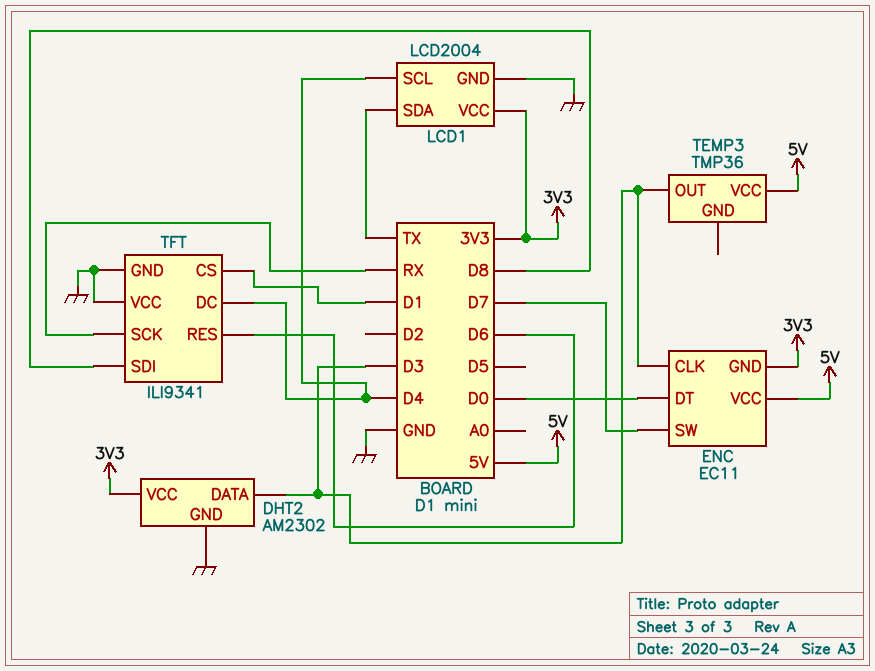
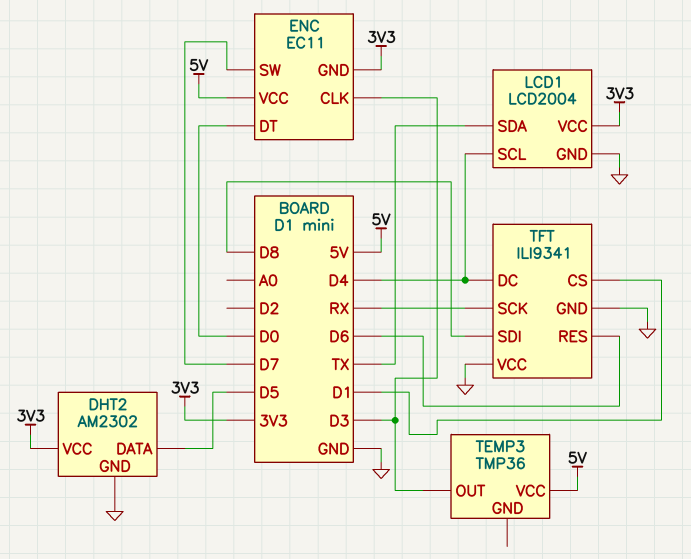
DHT2 pin DATA: D3 -> D5

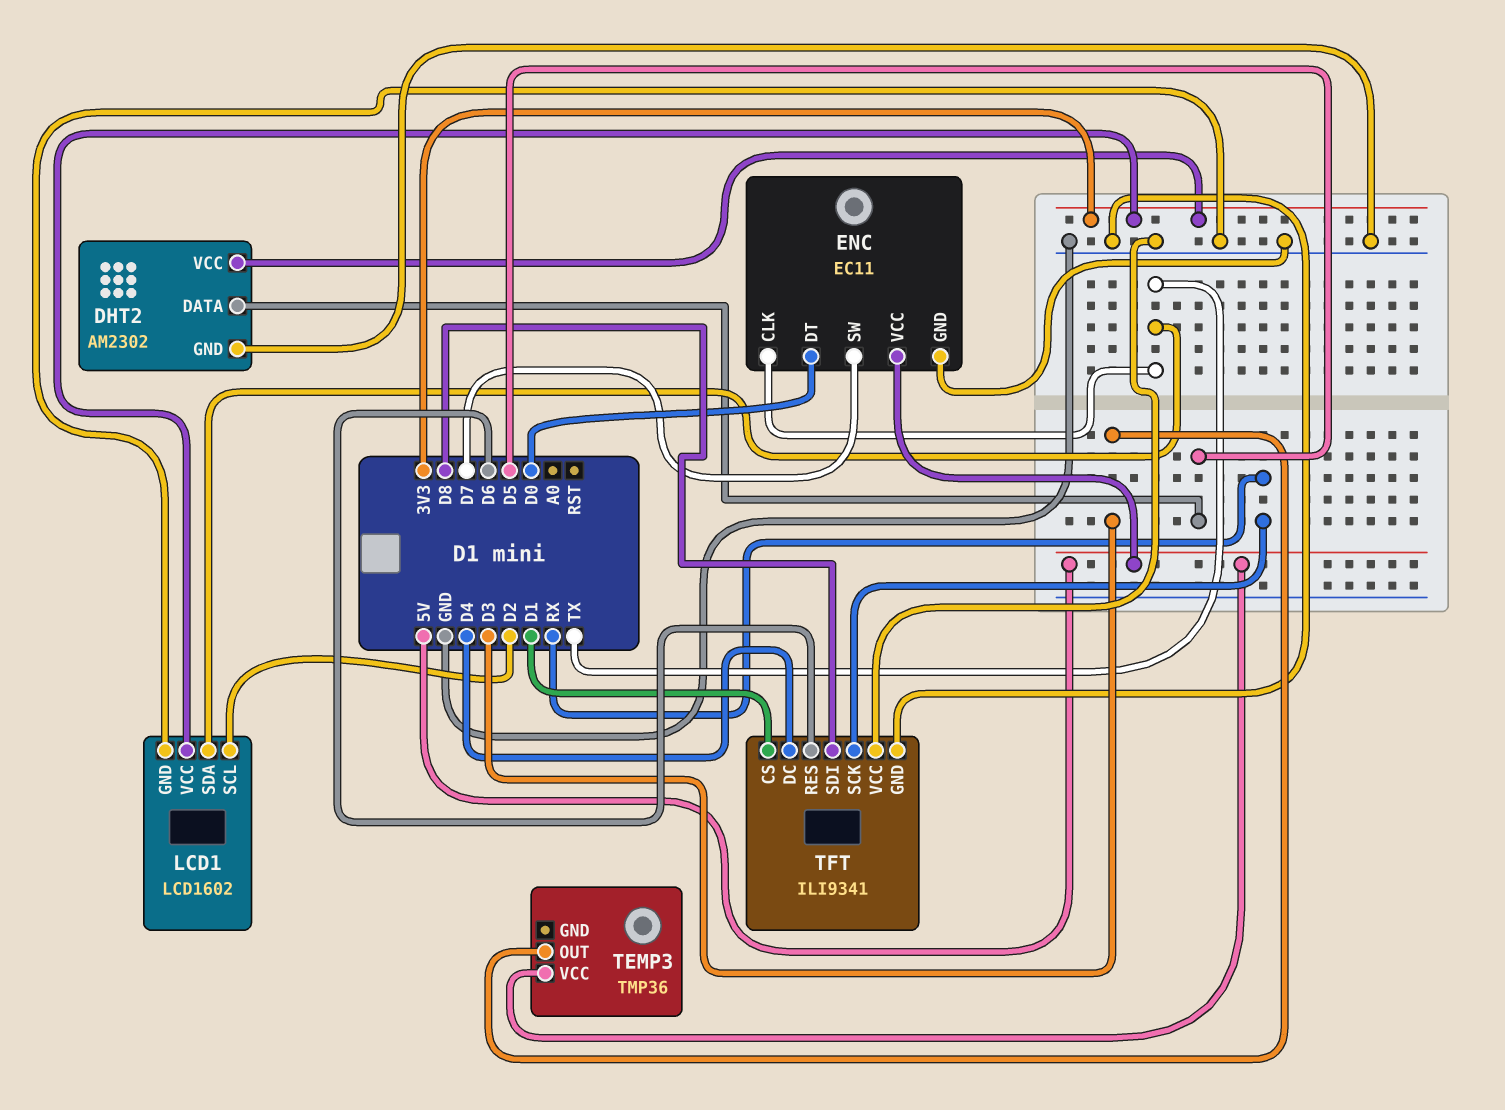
ENC pin CLK: D3 -> TX
ENC pin GND: 3V3 -> GND
LCD1: LCD2004 -> LCD1602
LCD1 pin SCL: D4 -> D2

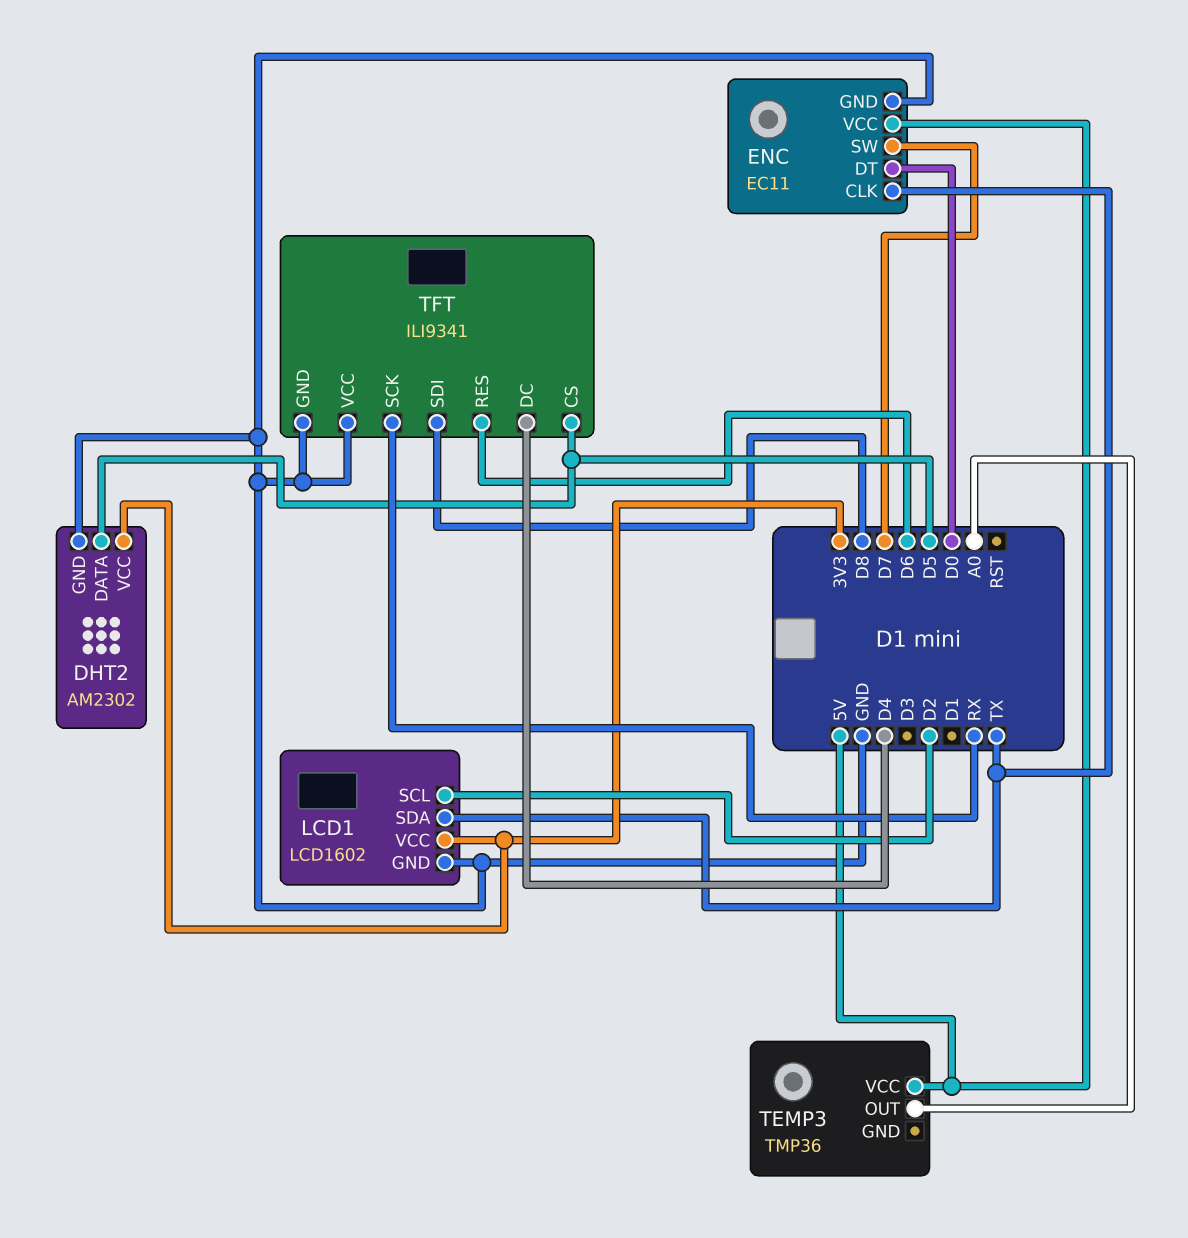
TEMP3 pin OUT: D3 -> A0
TFT pin CS: D1 -> D5

